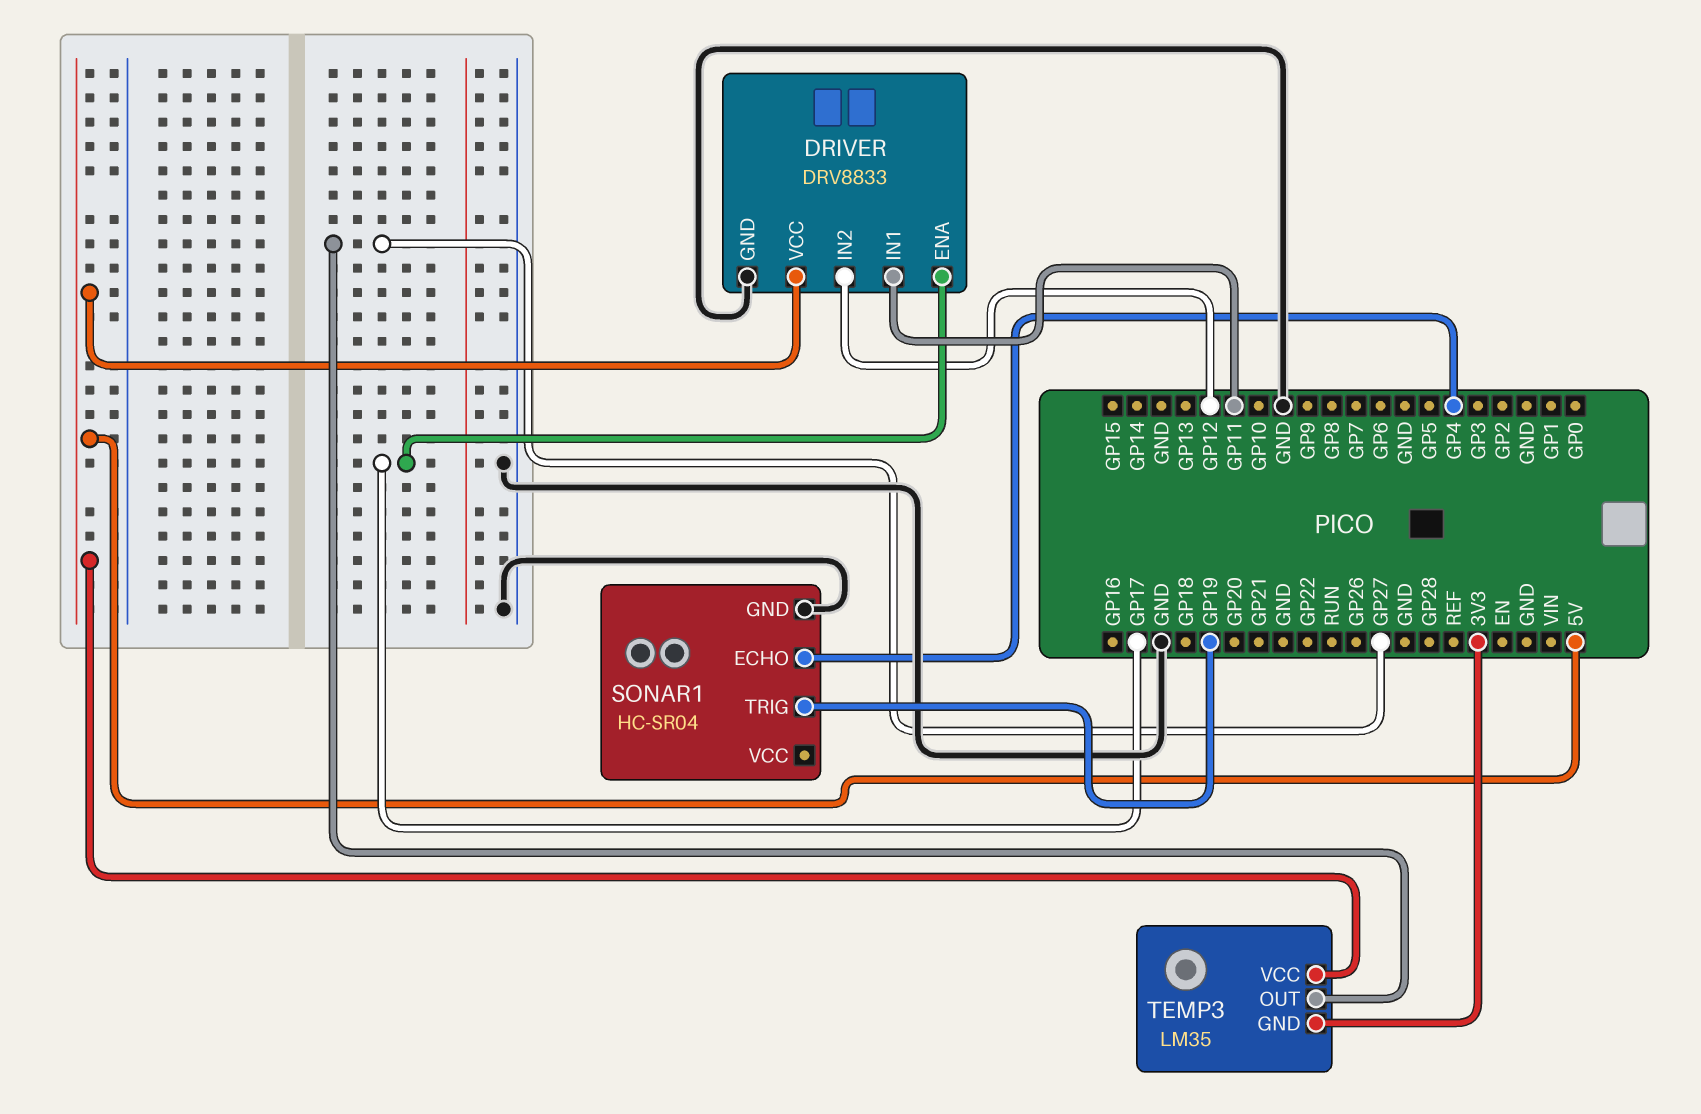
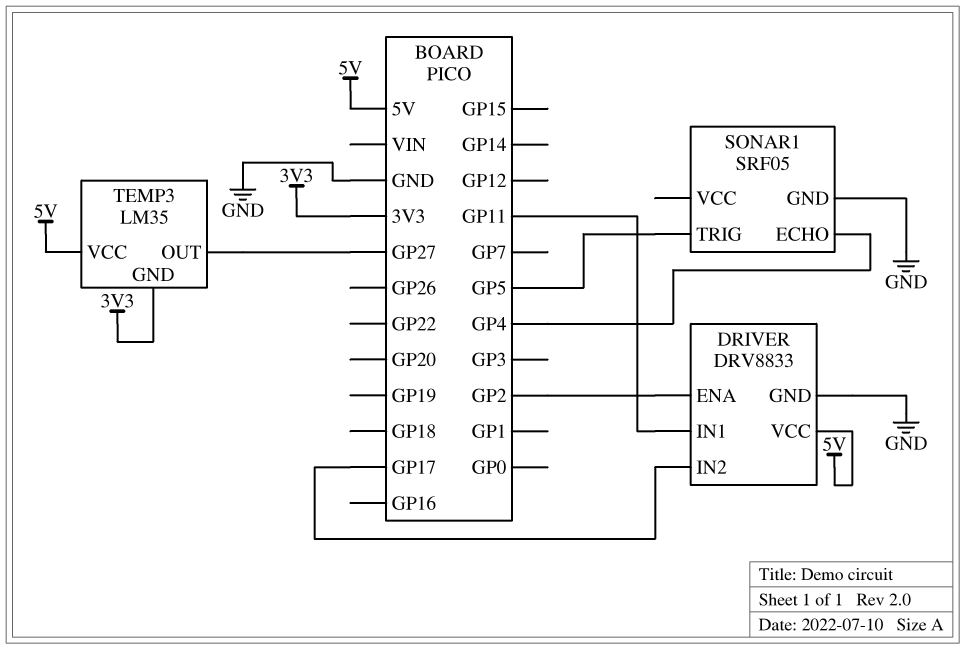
DRIVER pin ENA: GP17 -> GP2
DRIVER pin IN2: GP12 -> GP17
SONAR1: HC-SR04 -> SRF05
SONAR1 pin TRIG: GP19 -> GP5

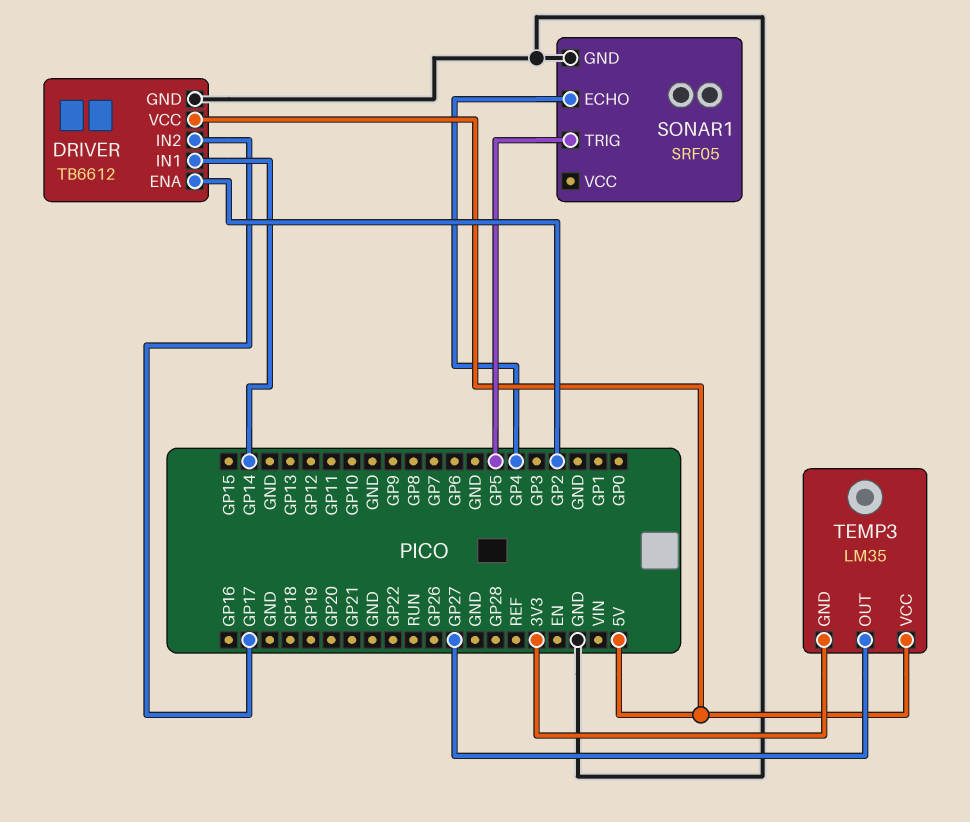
DRIVER: DRV8833 -> TB6612
DRIVER pin IN1: GP11 -> GP14

